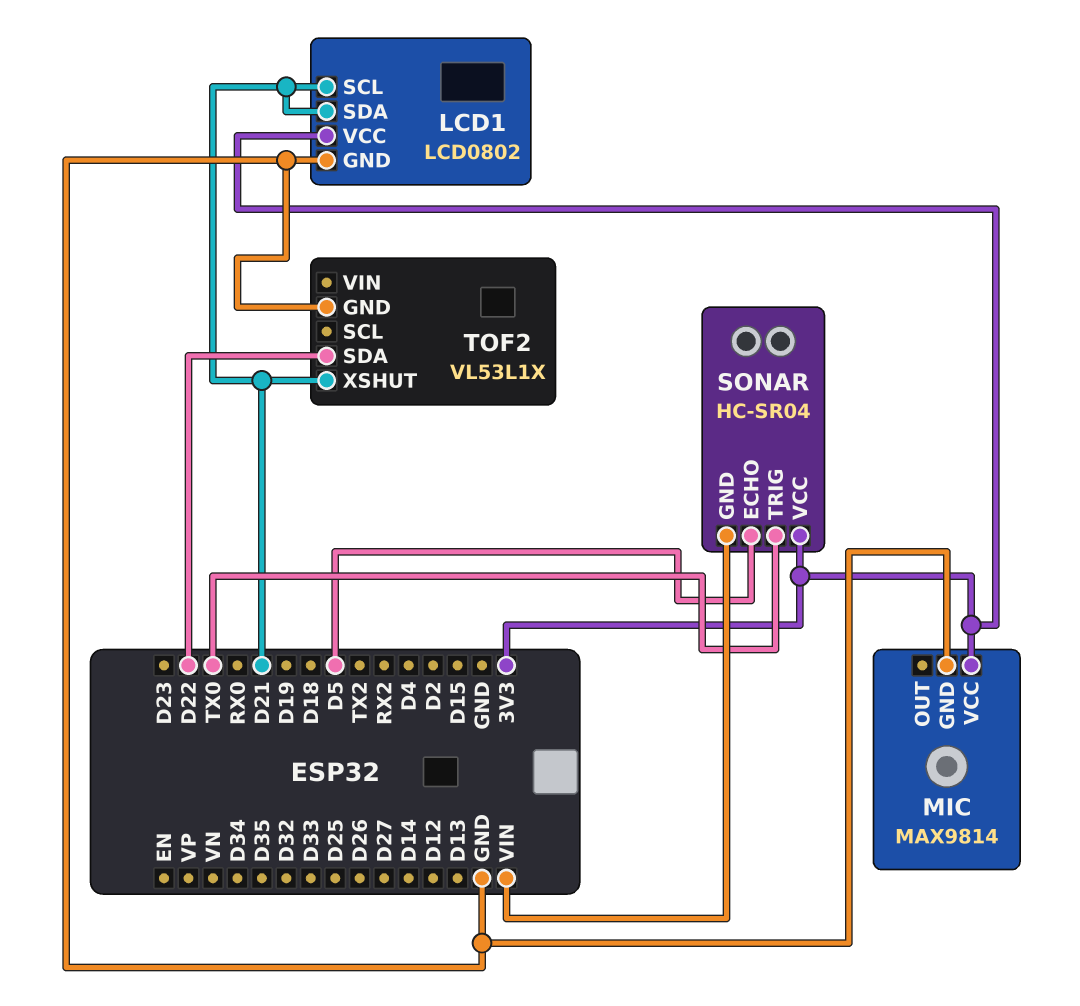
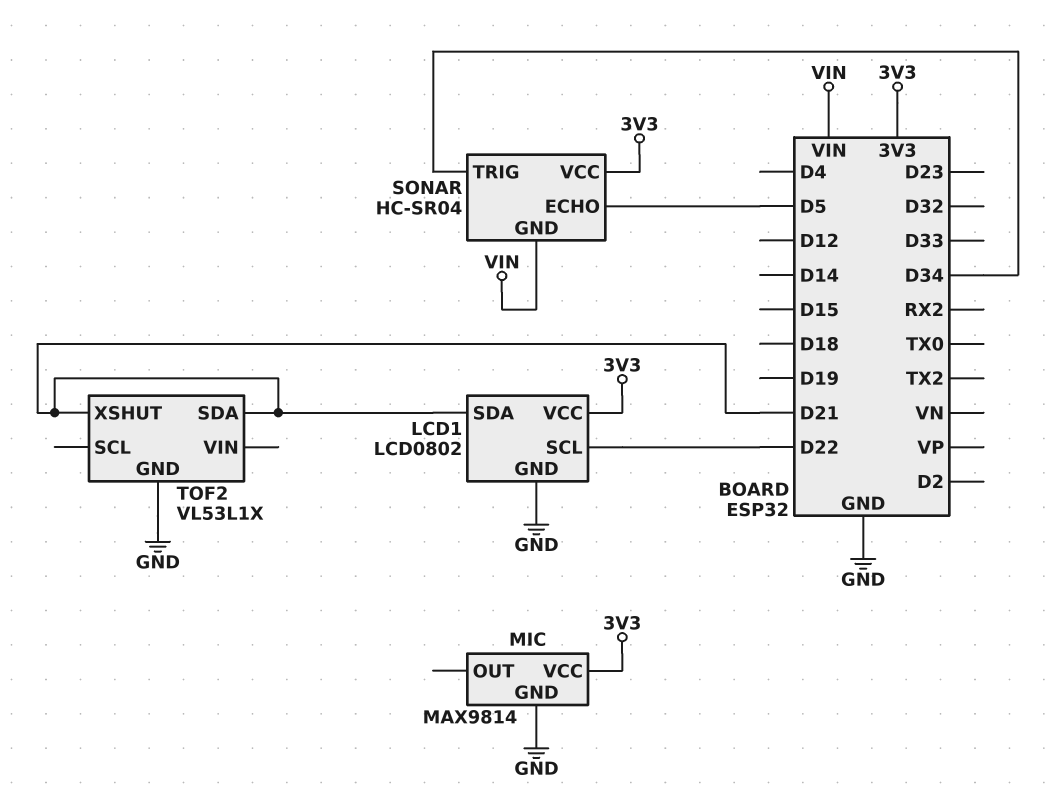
LCD1 pin SCL: D21 -> D22
SONAR pin TRIG: TX0 -> D34
TOF2 pin SDA: D22 -> D21

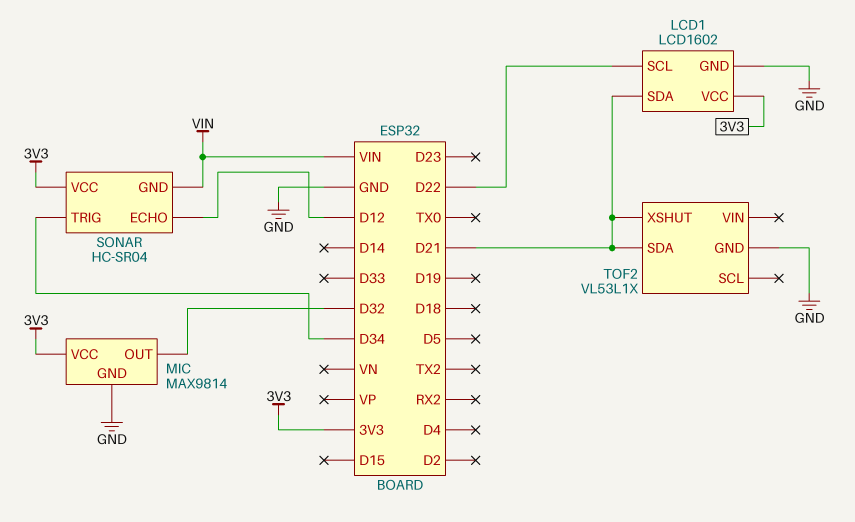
LCD1: LCD0802 -> LCD1602
MIC pin OUT: none -> D32
SONAR pin ECHO: D5 -> D12

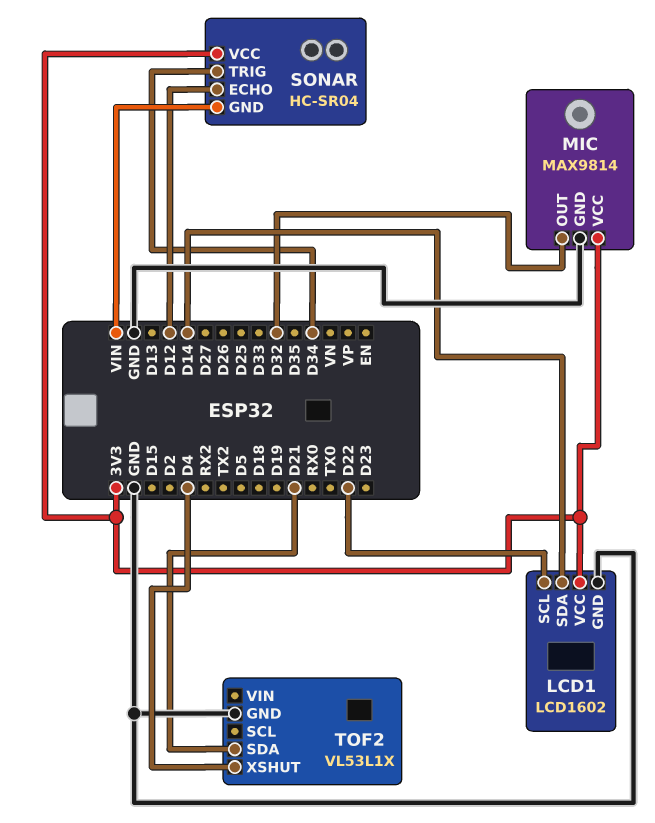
LCD1 pin SDA: D21 -> D14
TOF2 pin XSHUT: D21 -> D4

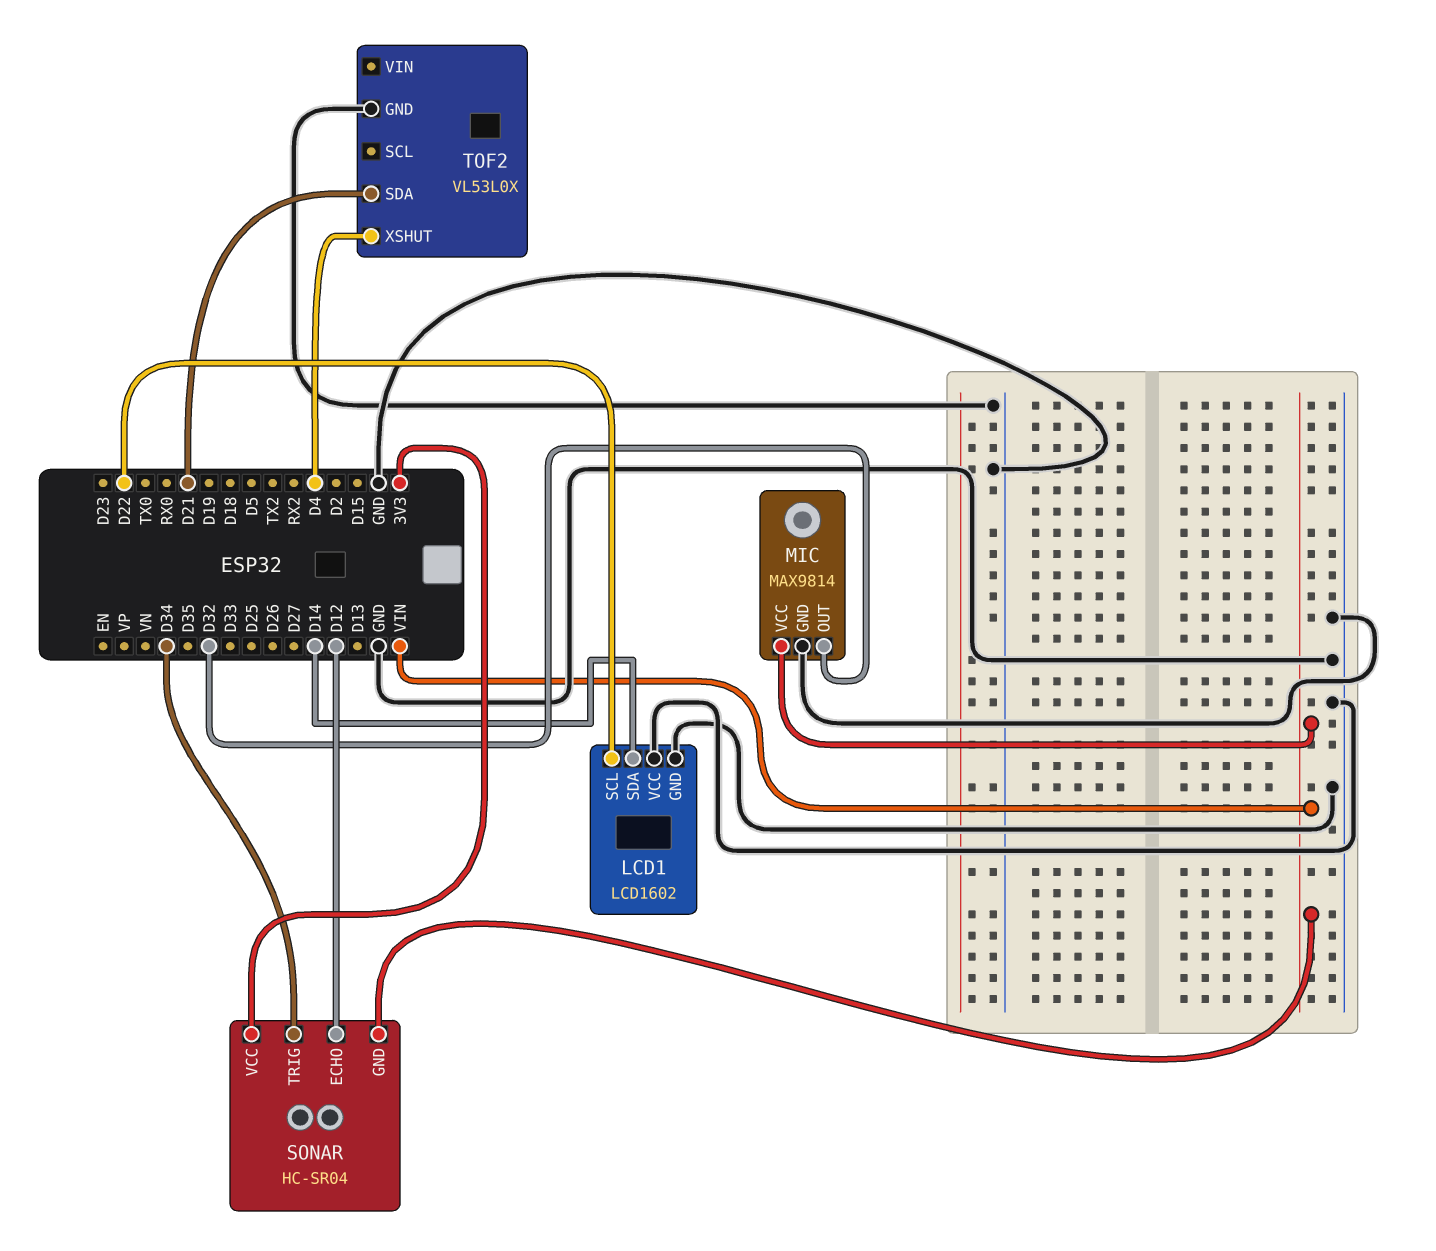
LCD1 pin VCC: 3V3 -> GND
MIC pin VCC: 3V3 -> VIN
TOF2: VL53L1X -> VL53L0X

